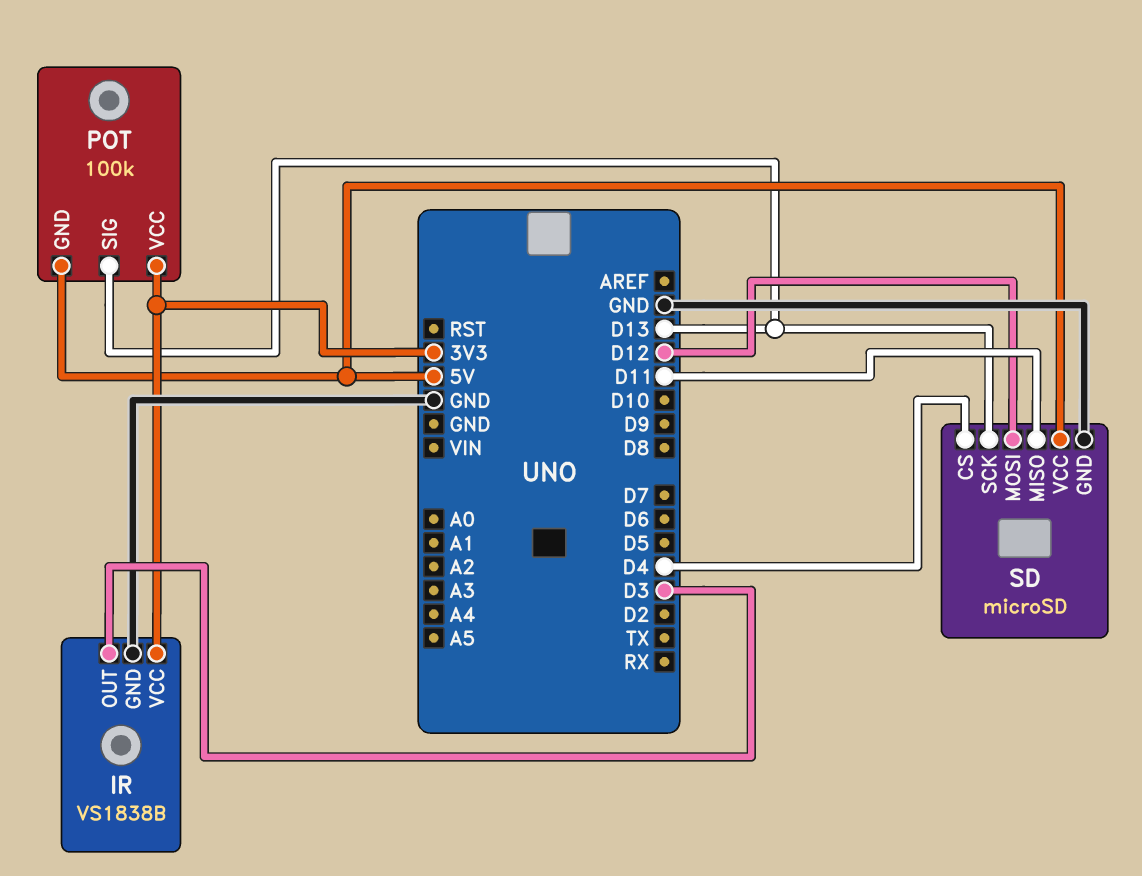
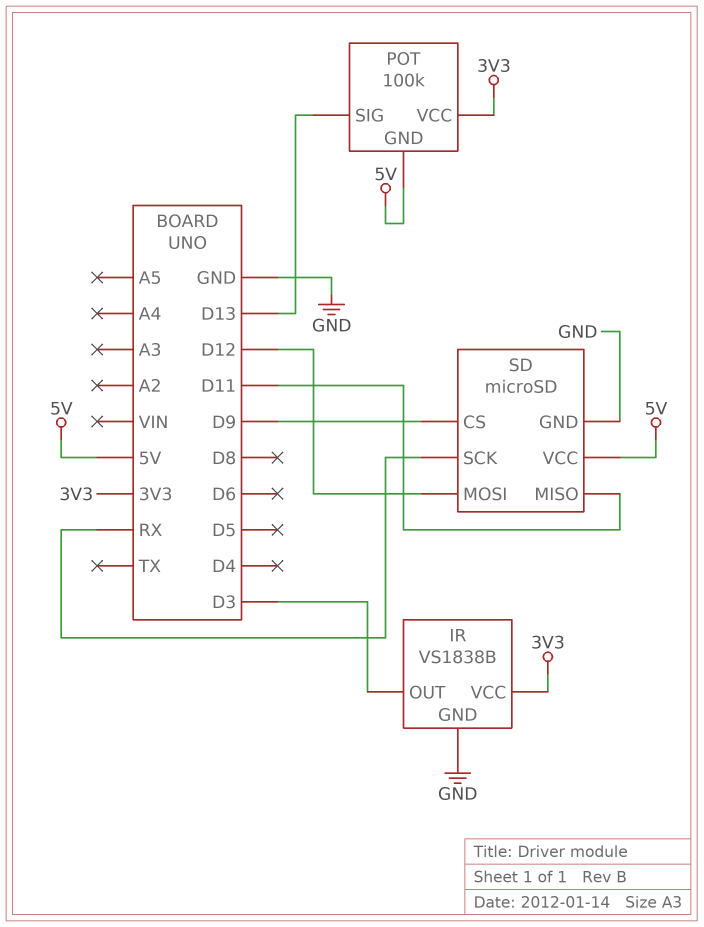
SD pin CS: D4 -> D9
SD pin SCK: D13 -> RX

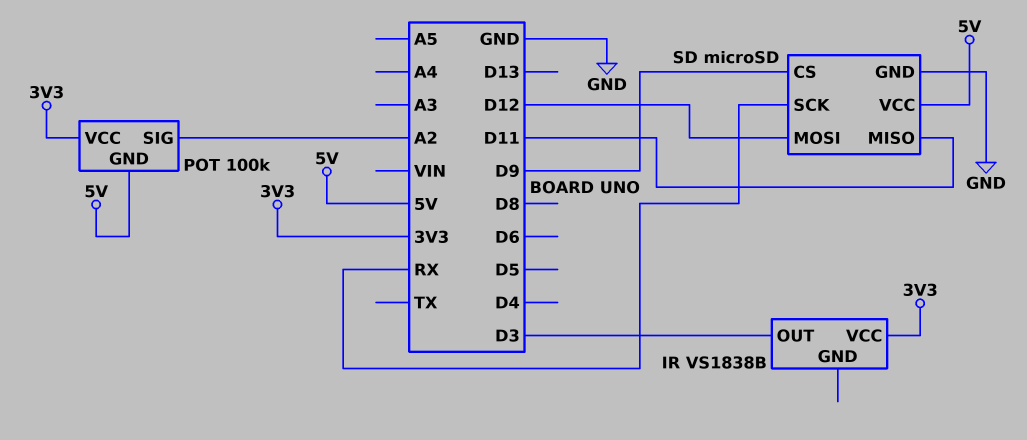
IR pin GND: GND -> none
POT pin SIG: D13 -> A2

